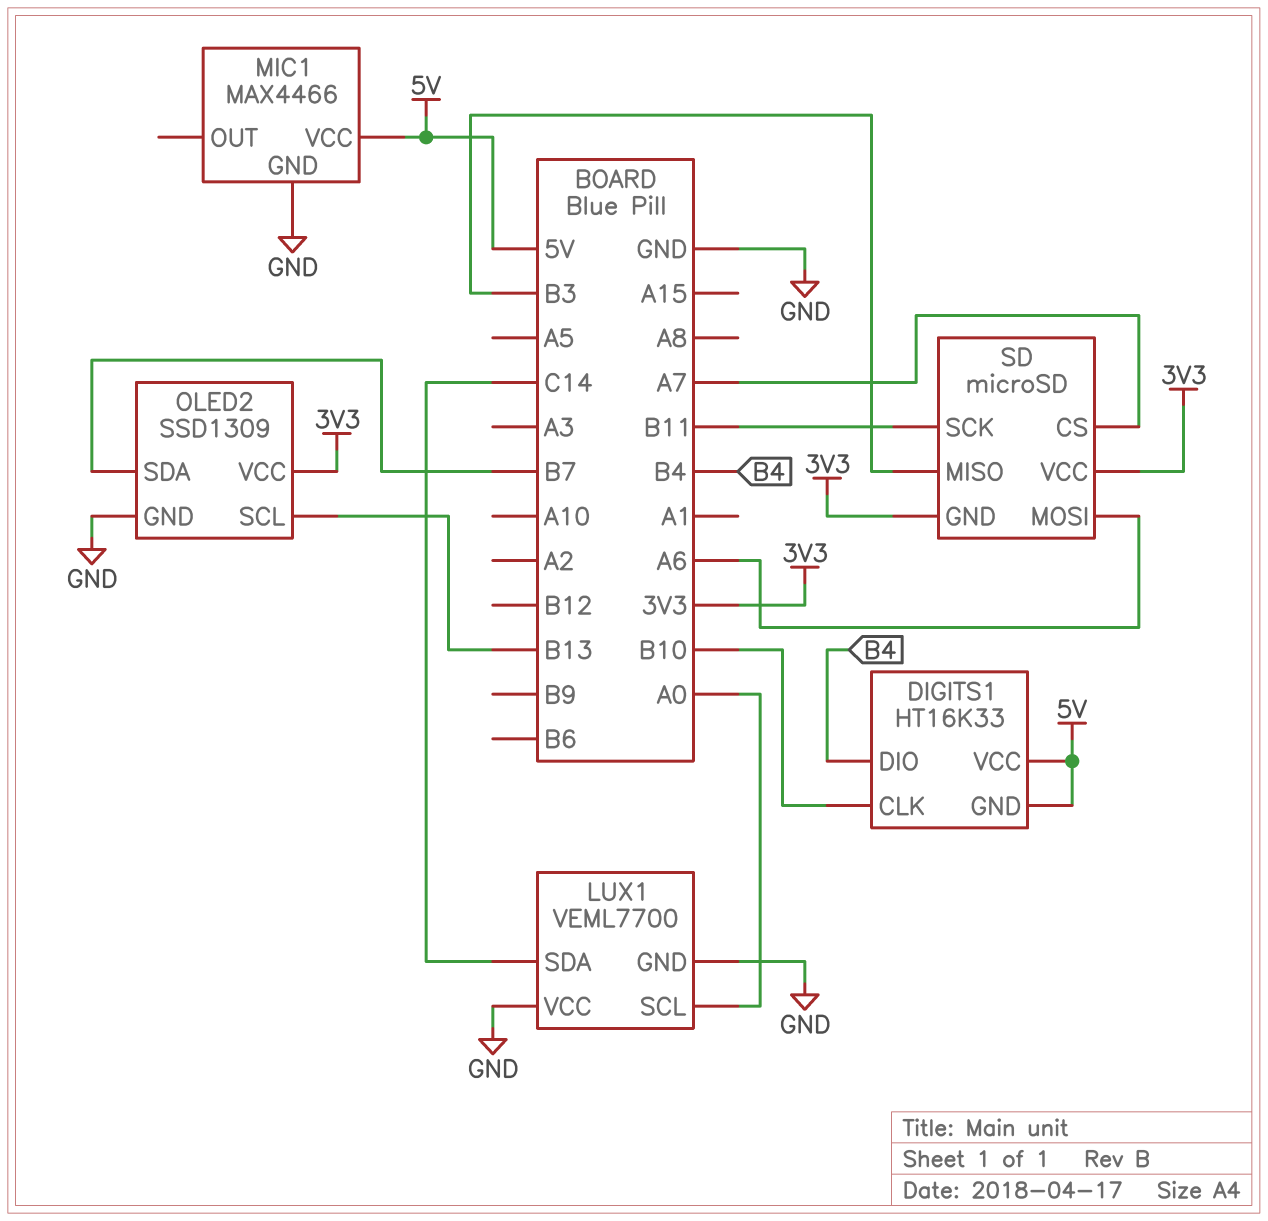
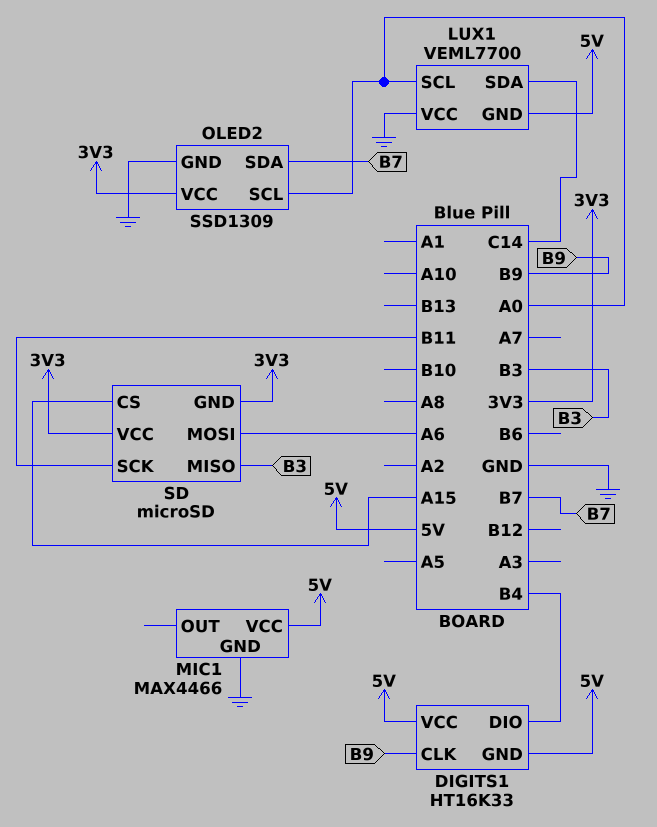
DIGITS1 pin CLK: B10 -> B9
LUX1 pin GND: GND -> 5V
OLED2 pin SCL: B13 -> A0
SD pin CS: A7 -> A15

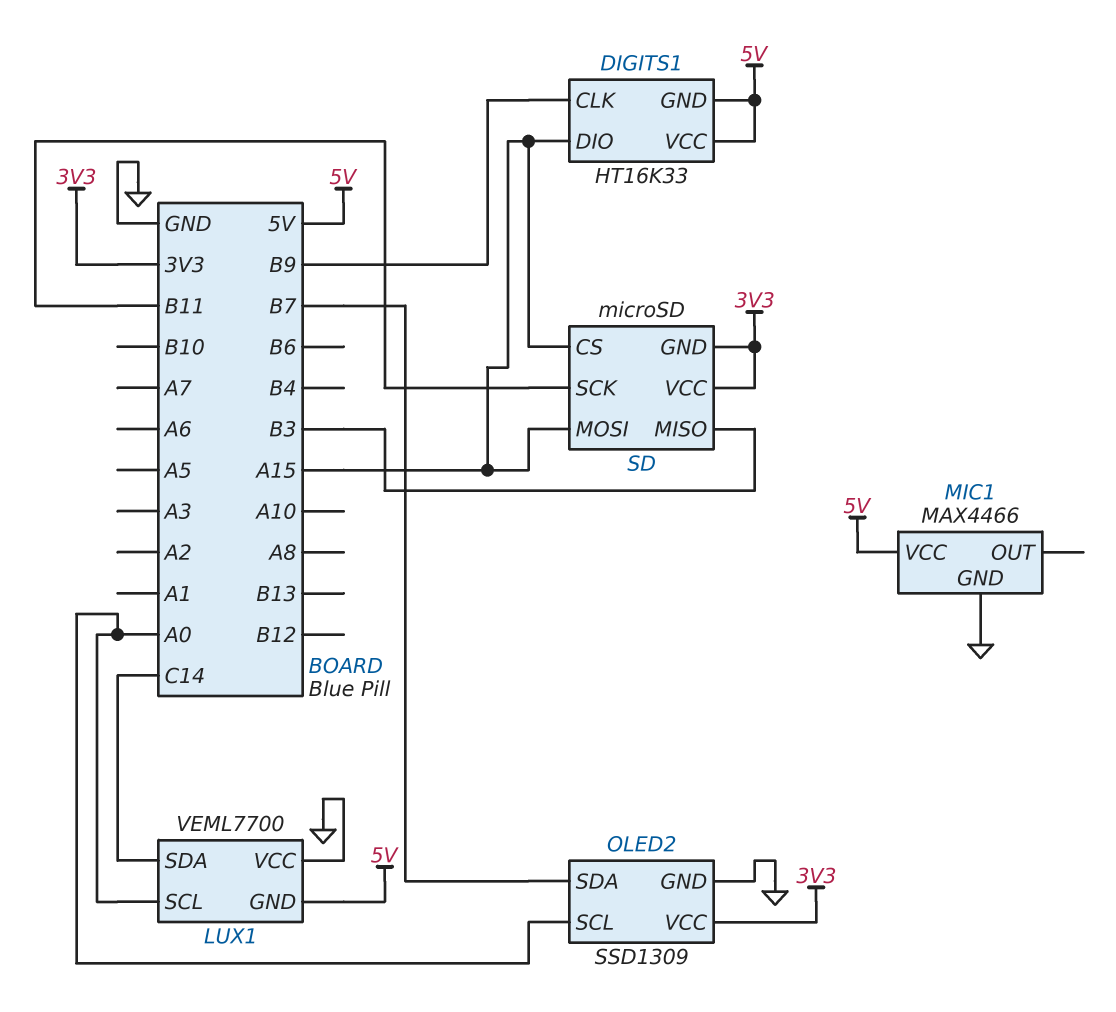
DIGITS1 pin DIO: B4 -> A15
SD pin MOSI: A6 -> A15

